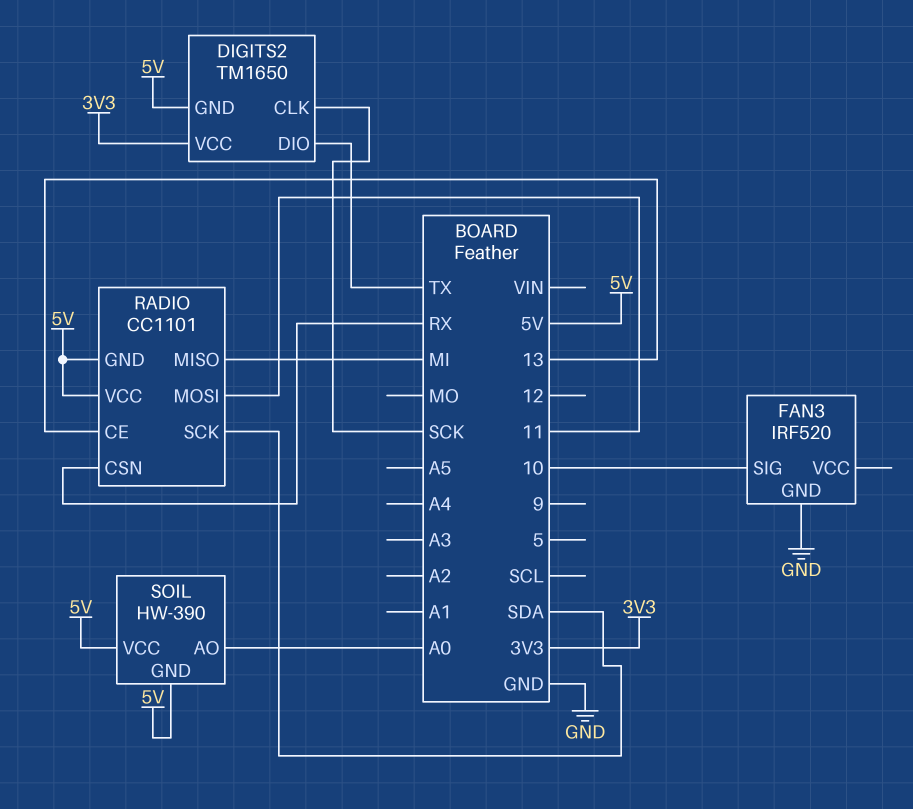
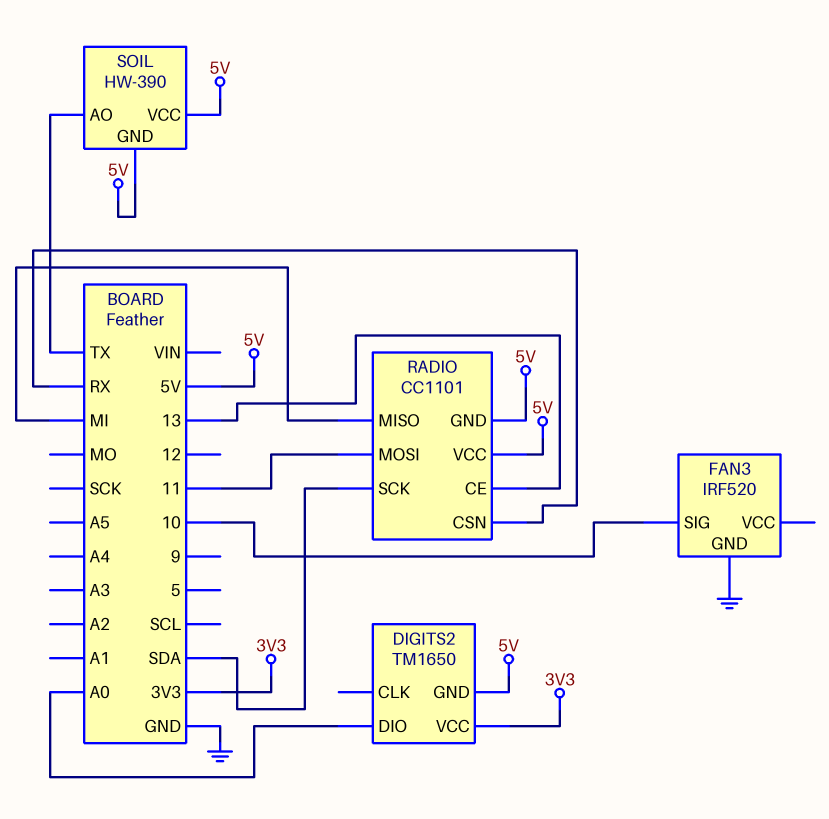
DIGITS2 pin CLK: SCK -> none
DIGITS2 pin DIO: TX -> A0
SOIL pin AO: A0 -> TX

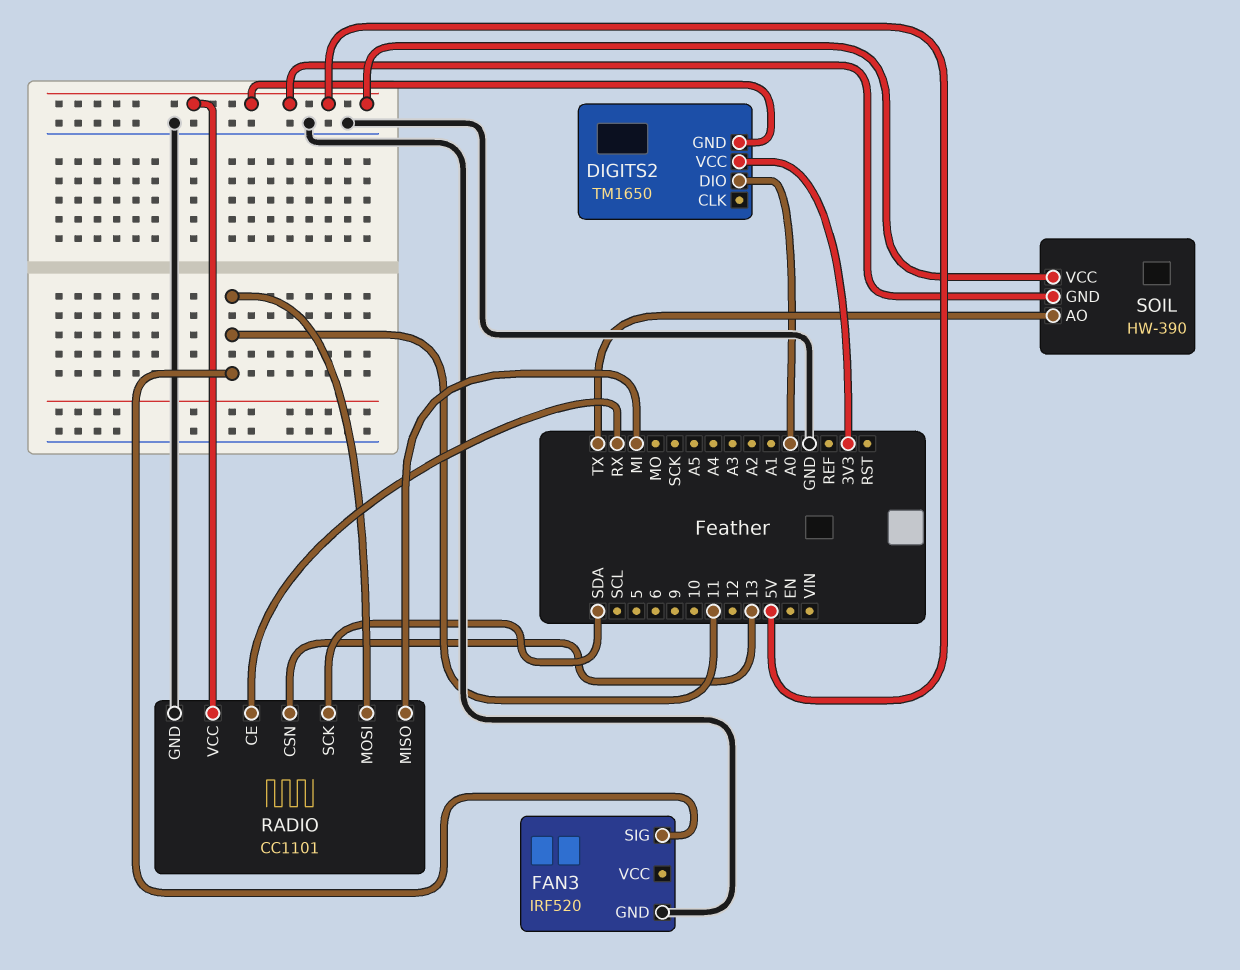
FAN3 pin SIG: 10 -> 11
RADIO pin CE: 13 -> RX
RADIO pin CSN: RX -> 13
RADIO pin GND: 5V -> GND

